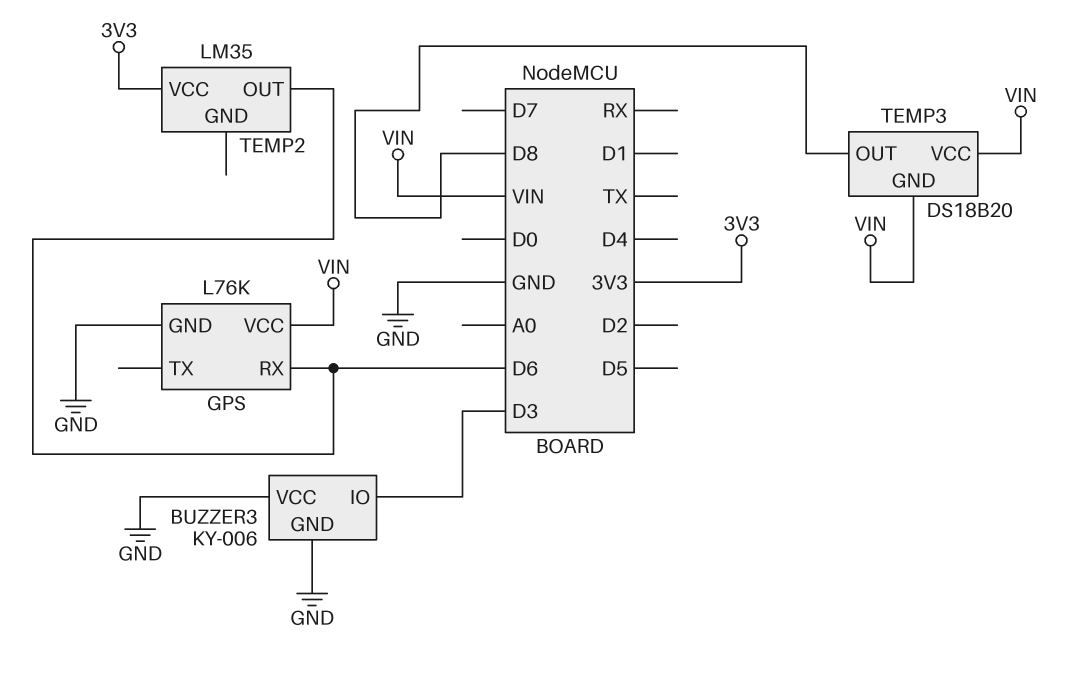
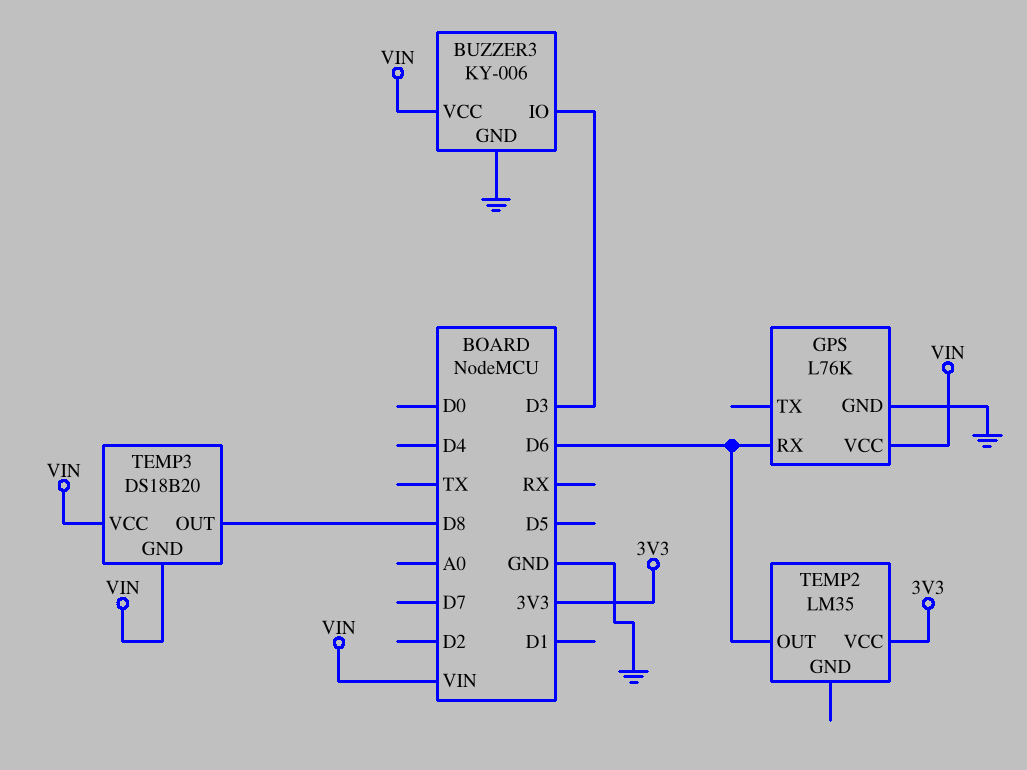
BUZZER3 pin VCC: GND -> VIN

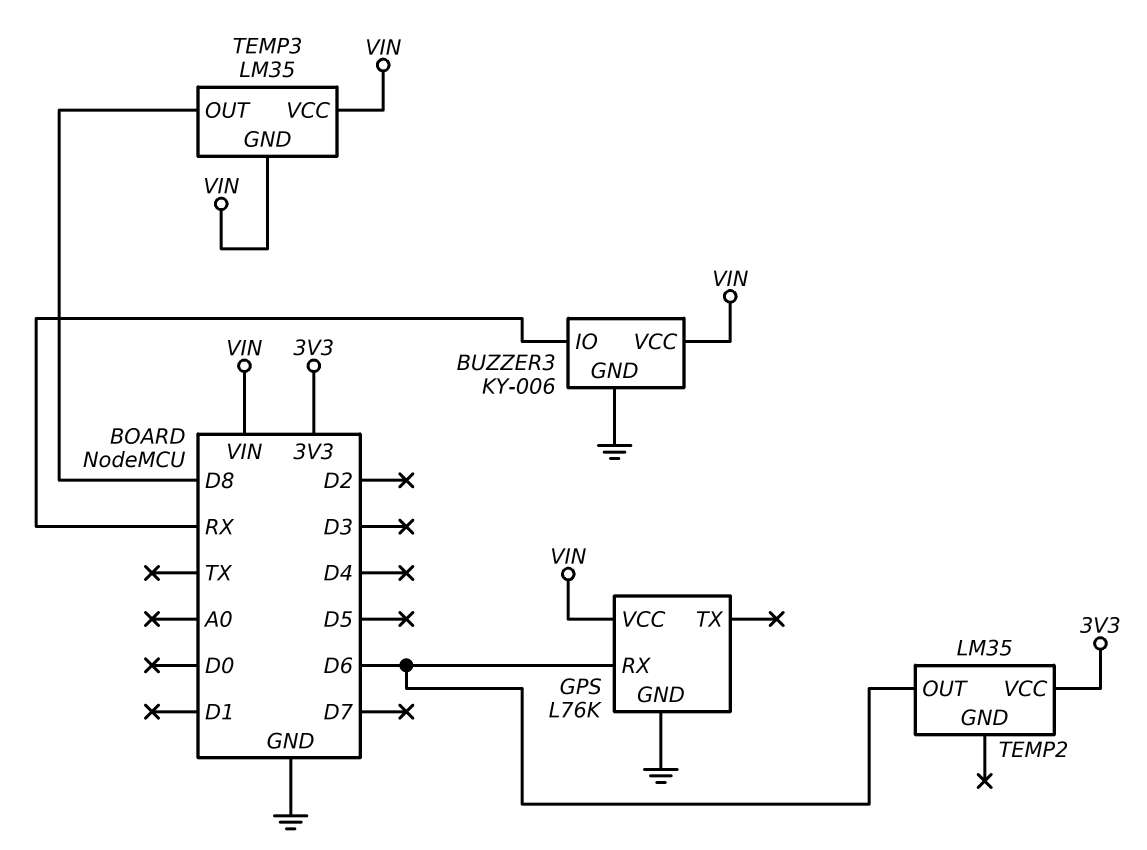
BUZZER3 pin IO: D3 -> RX
TEMP3: DS18B20 -> LM35

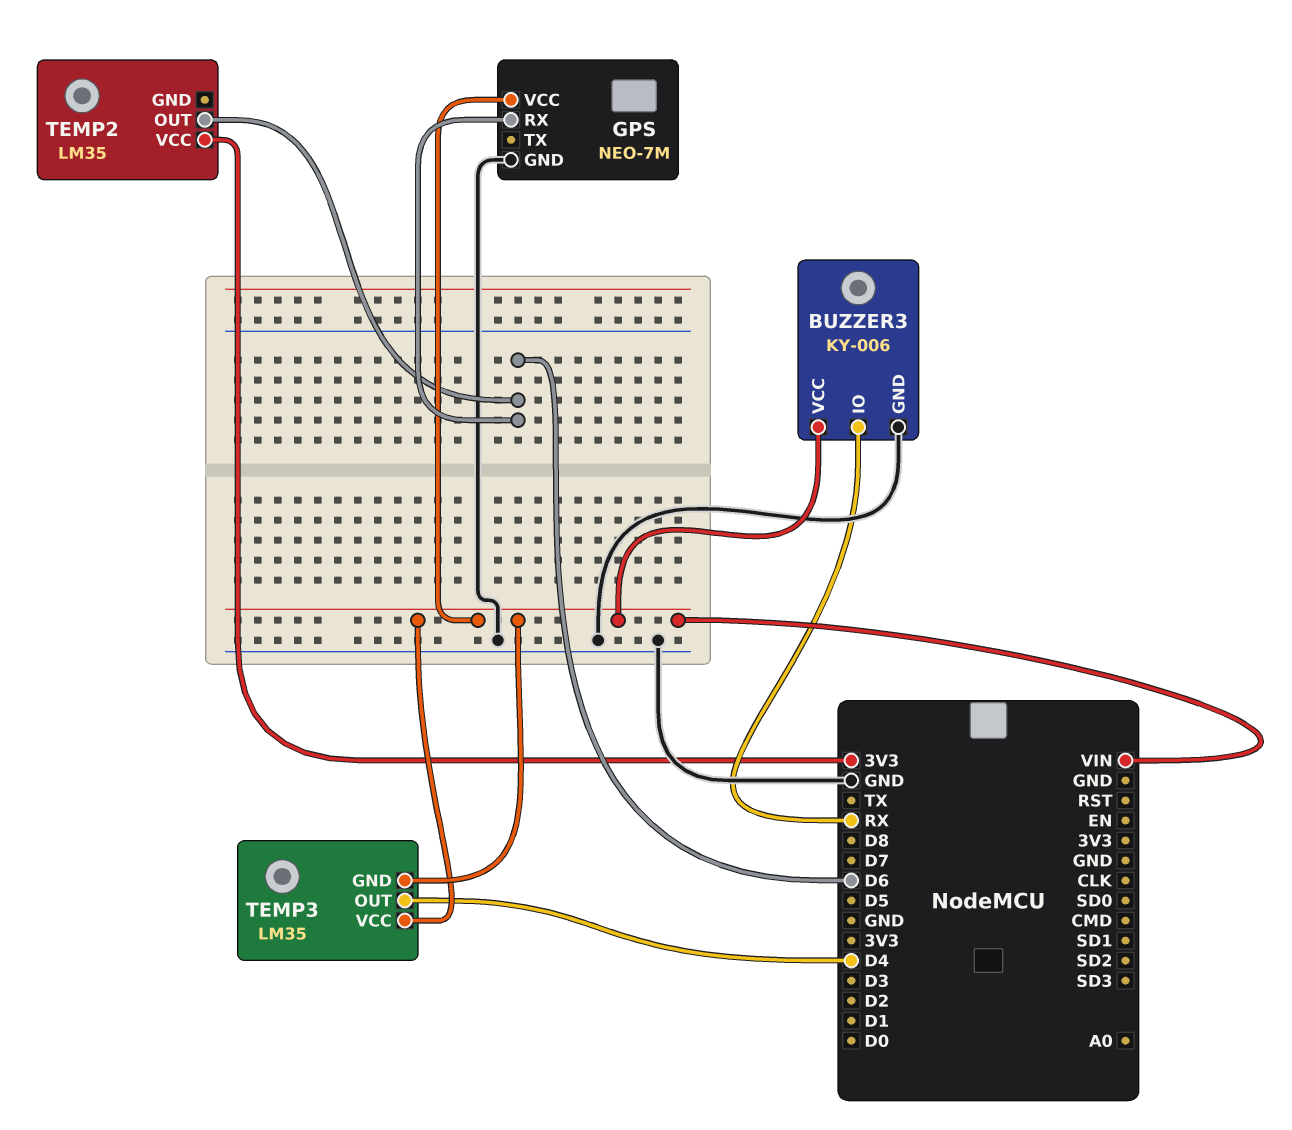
GPS: L76K -> NEO-7M
TEMP3 pin OUT: D8 -> D4

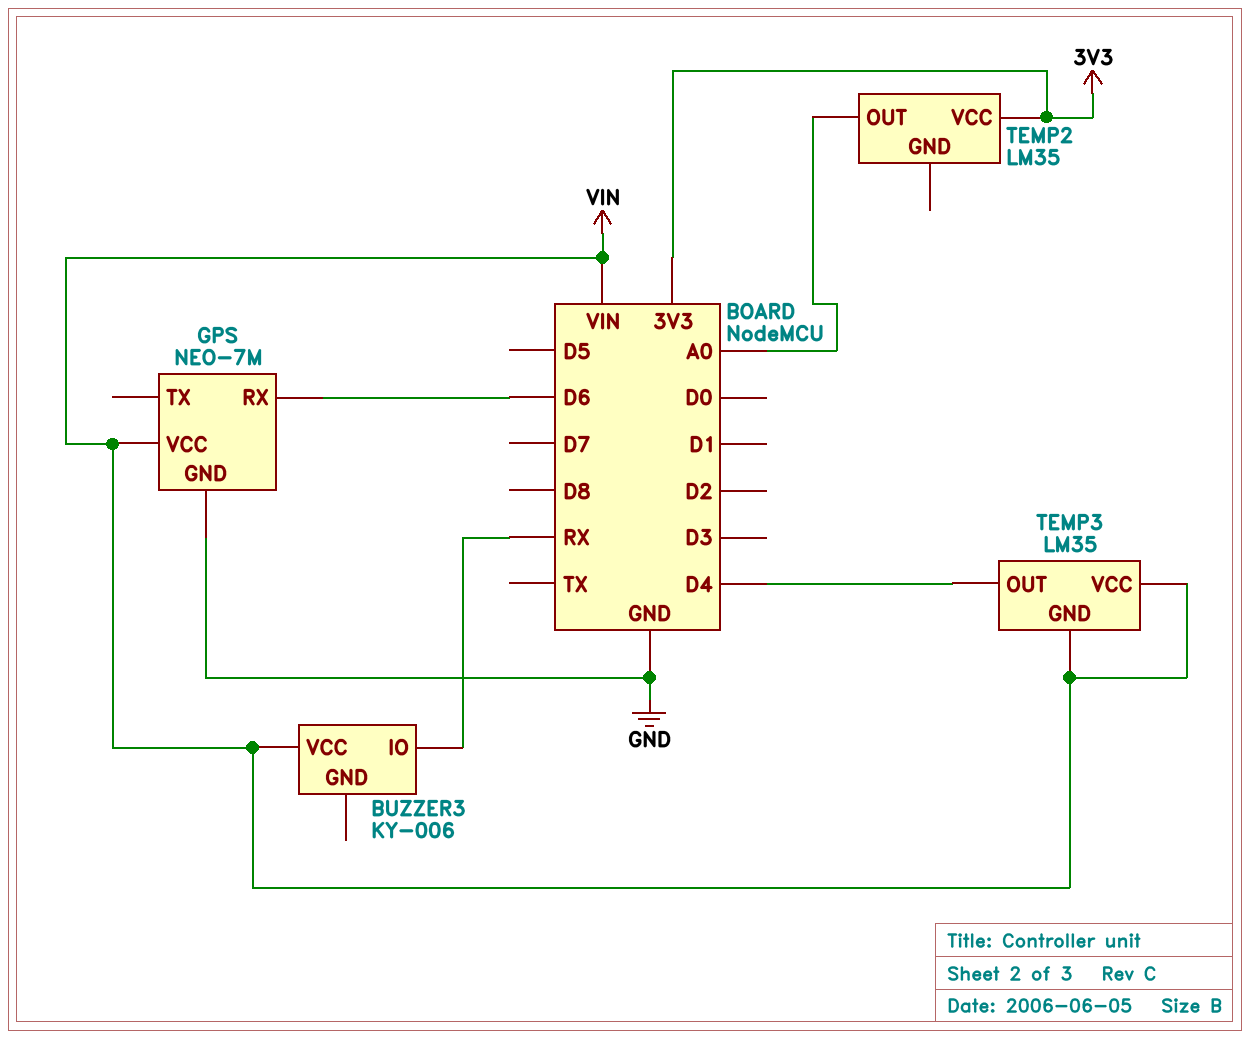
BUZZER3 pin GND: GND -> none
TEMP2 pin OUT: D6 -> A0

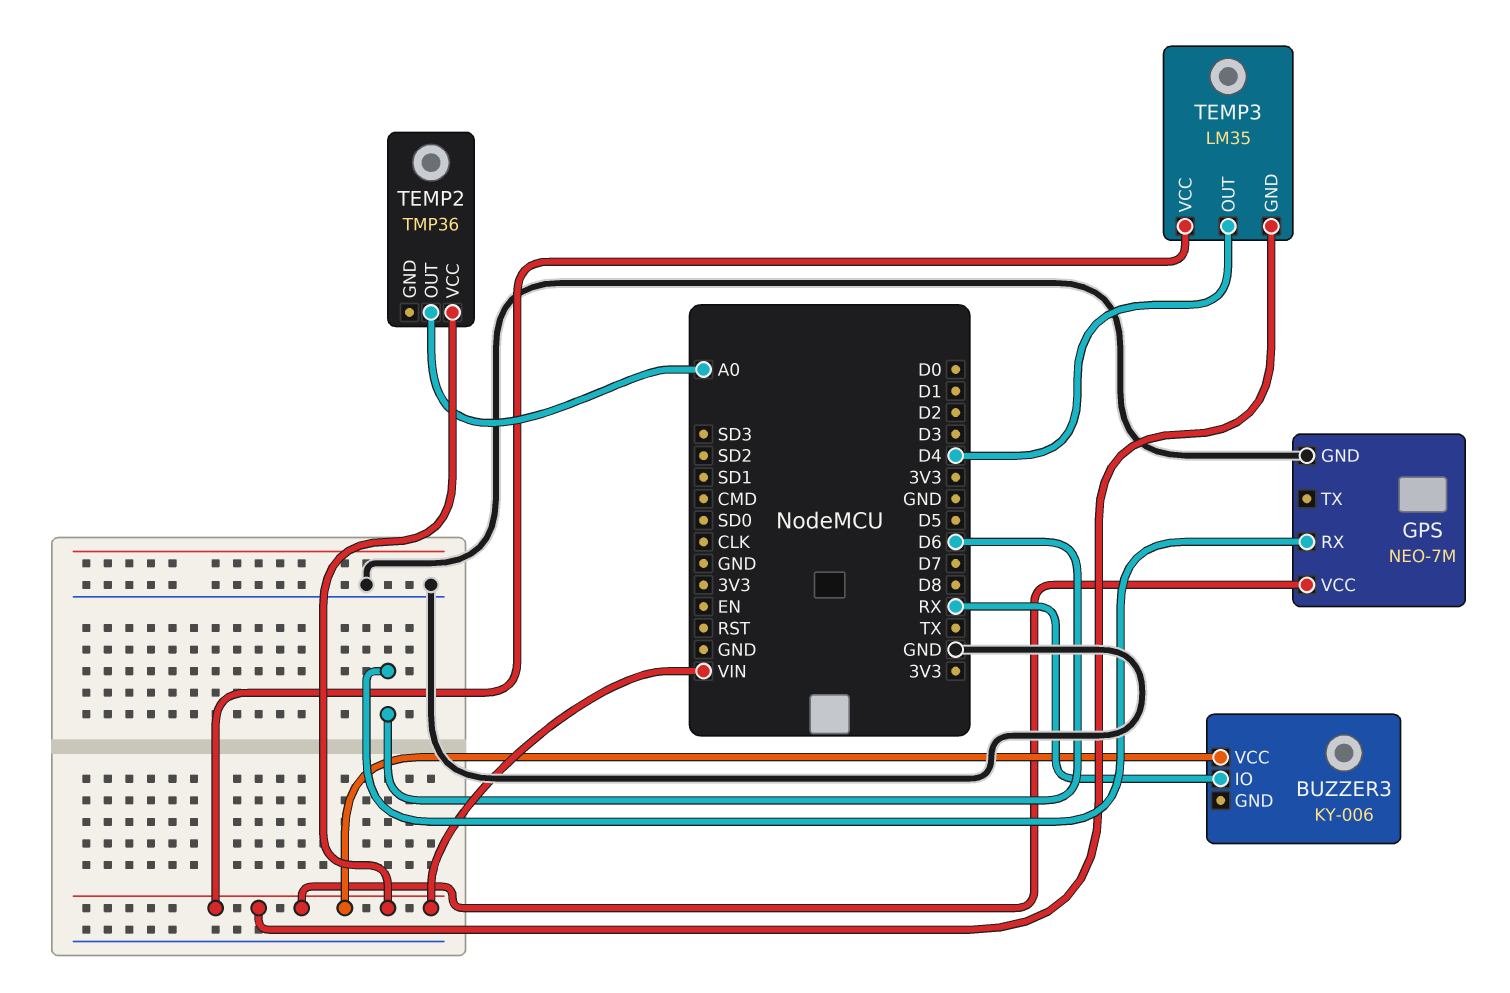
TEMP2: LM35 -> TMP36
TEMP2 pin VCC: 3V3 -> VIN

